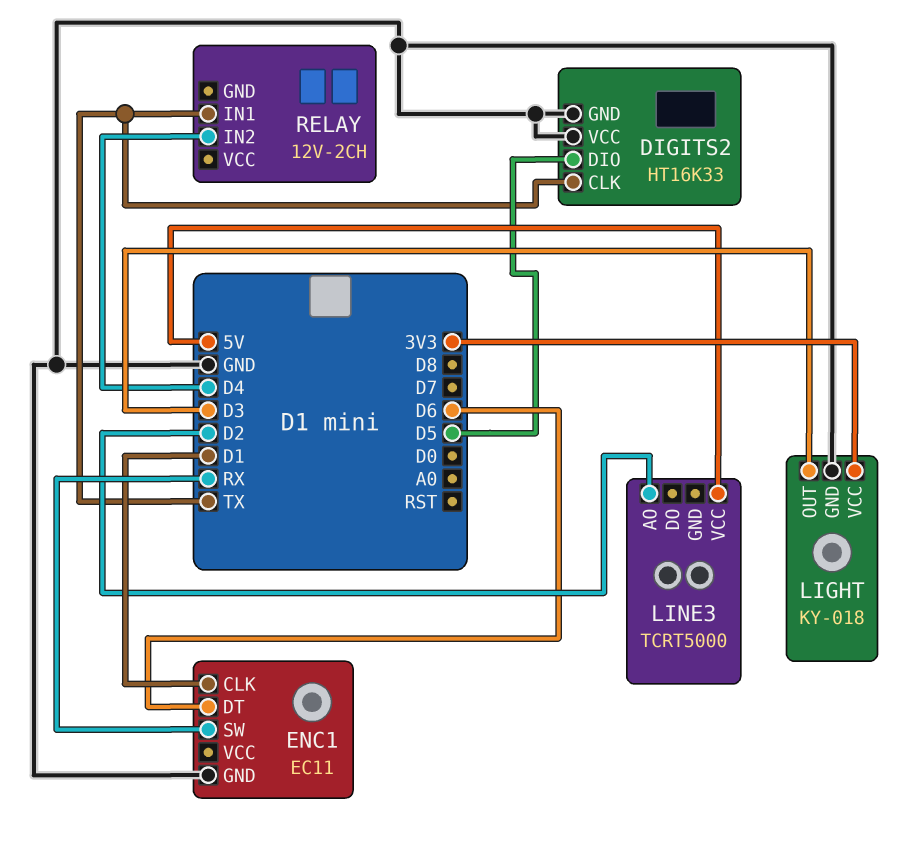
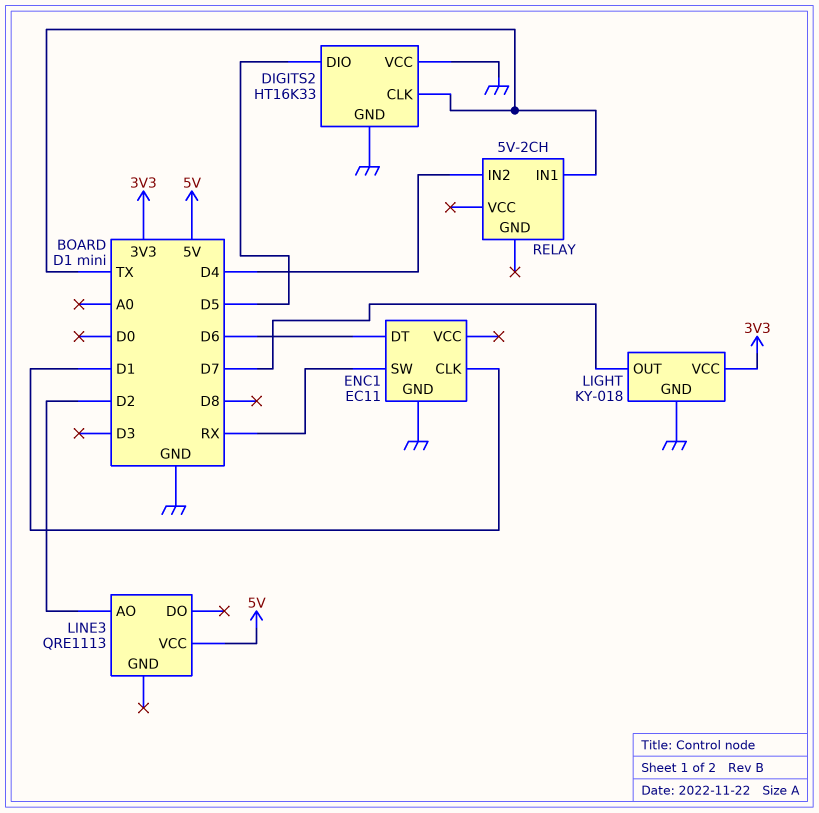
LIGHT pin OUT: D3 -> D7
LINE3: TCRT5000 -> QRE1113
RELAY: 12V-2CH -> 5V-2CH

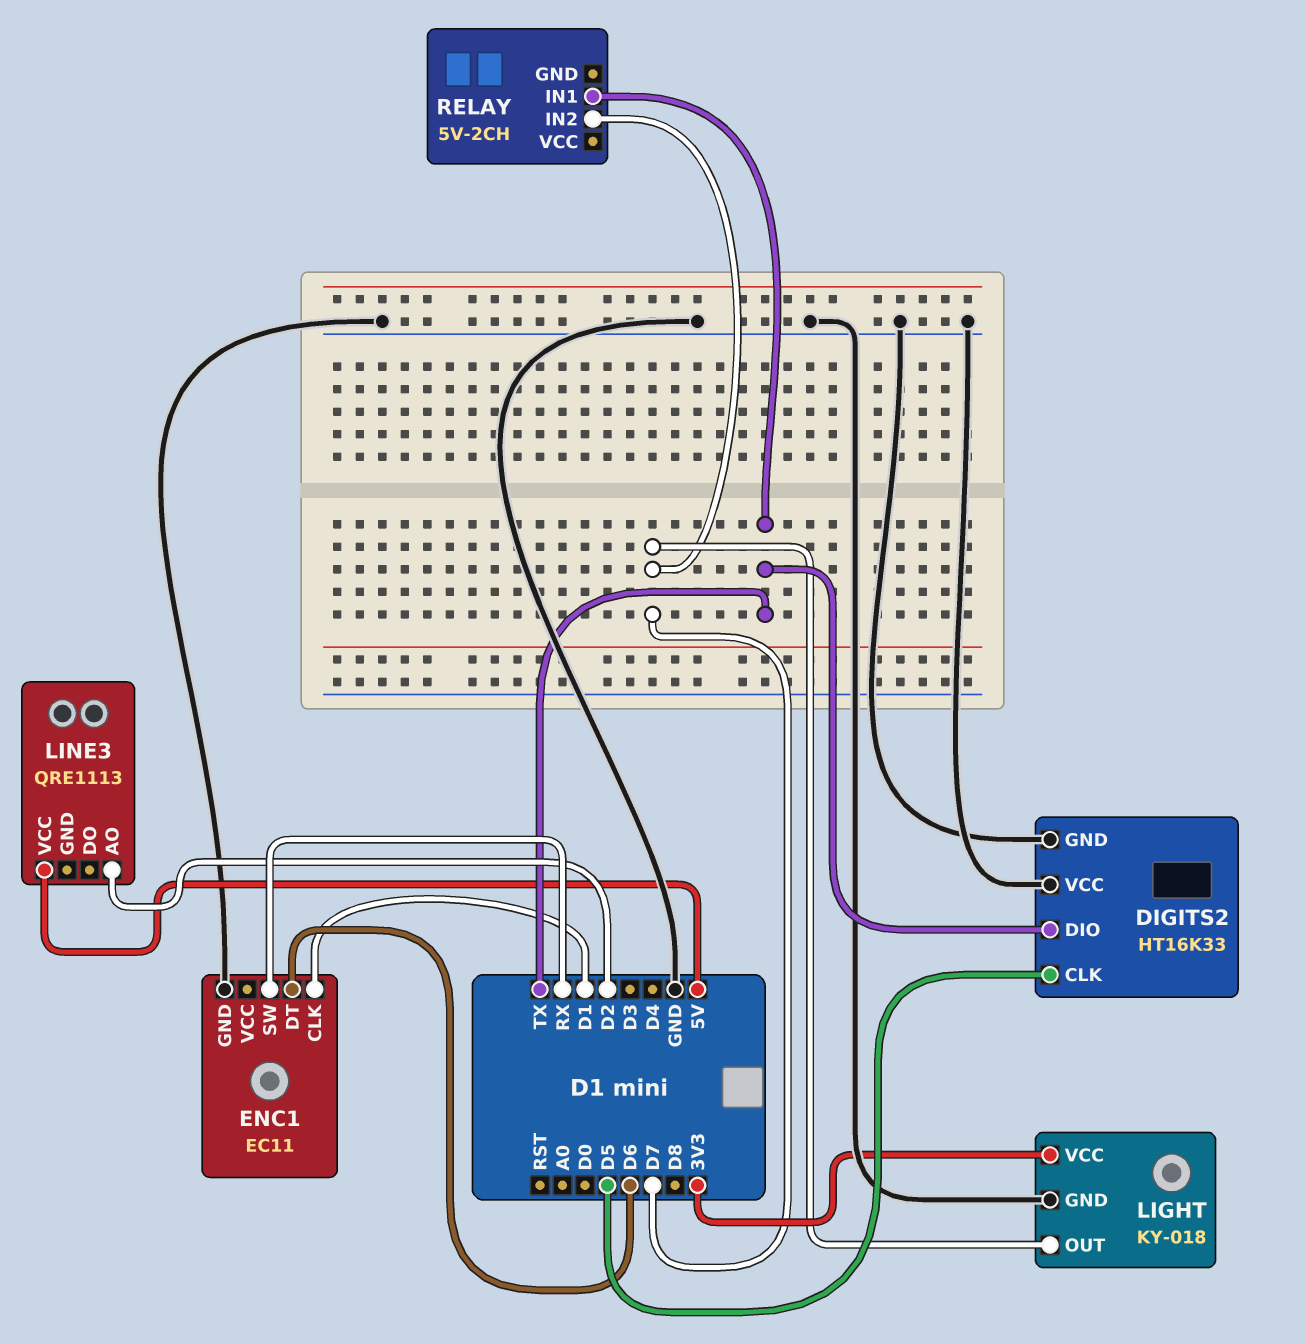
DIGITS2 pin CLK: TX -> D5
DIGITS2 pin DIO: D5 -> TX
RELAY pin IN2: D4 -> D7

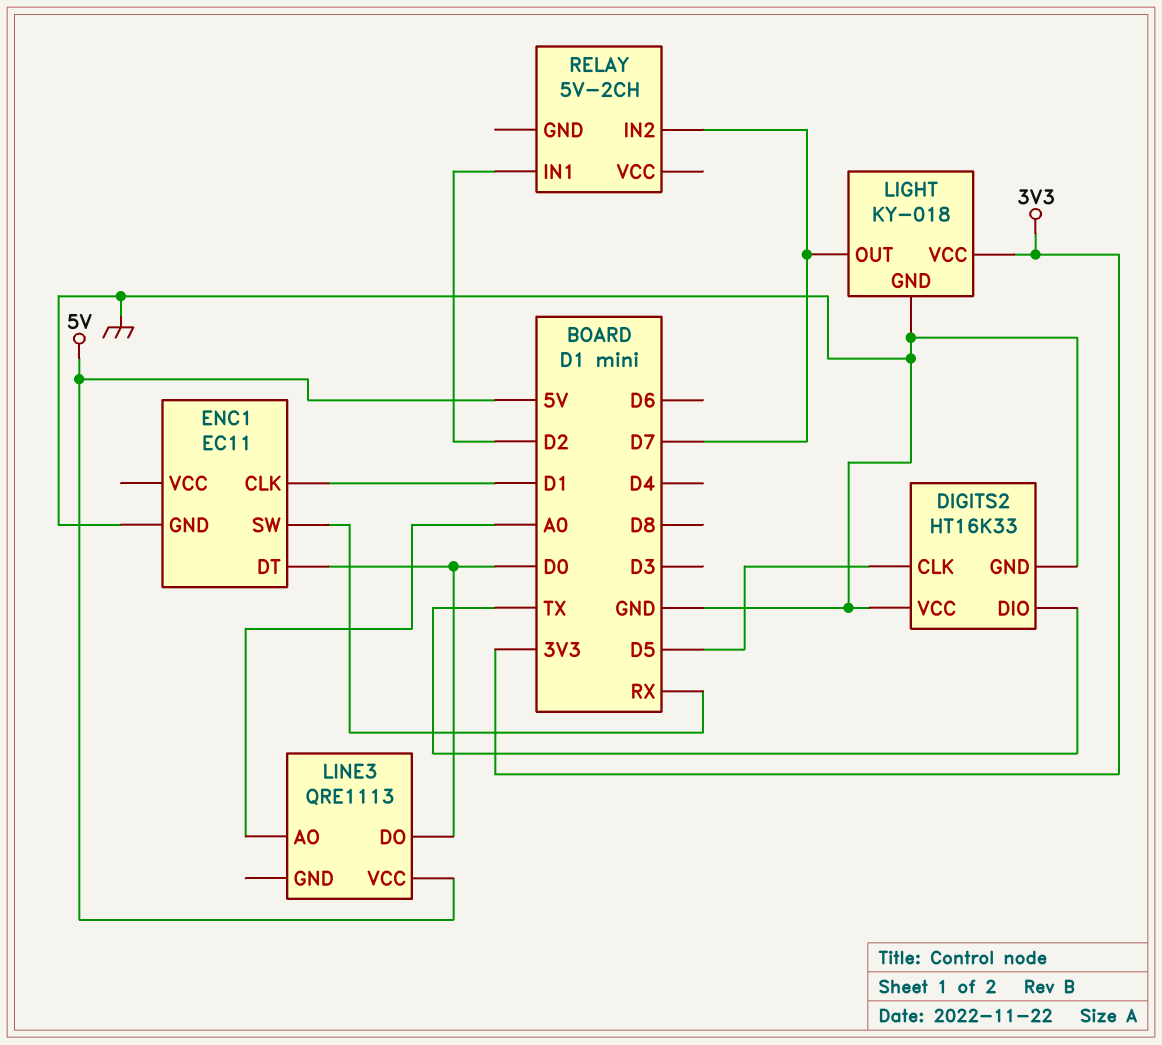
ENC1 pin DT: D6 -> D0
LINE3 pin AO: D2 -> A0
LINE3 pin DO: none -> D0
RELAY pin IN1: TX -> D2

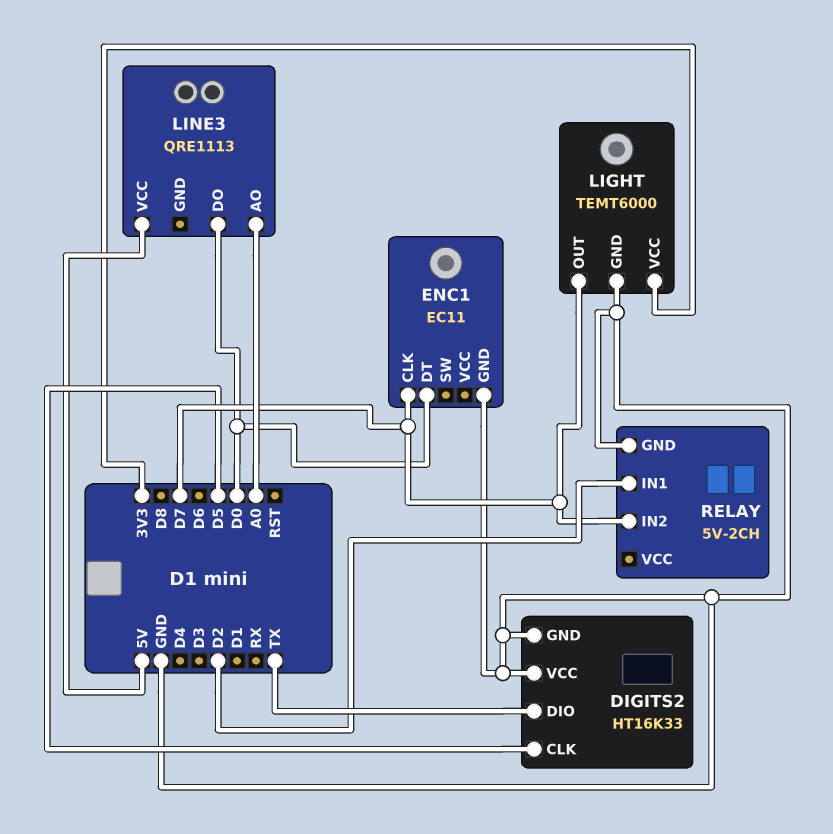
ENC1 pin CLK: D1 -> D7
ENC1 pin SW: RX -> none
LIGHT: KY-018 -> TEMT6000
RELAY pin GND: none -> GND

